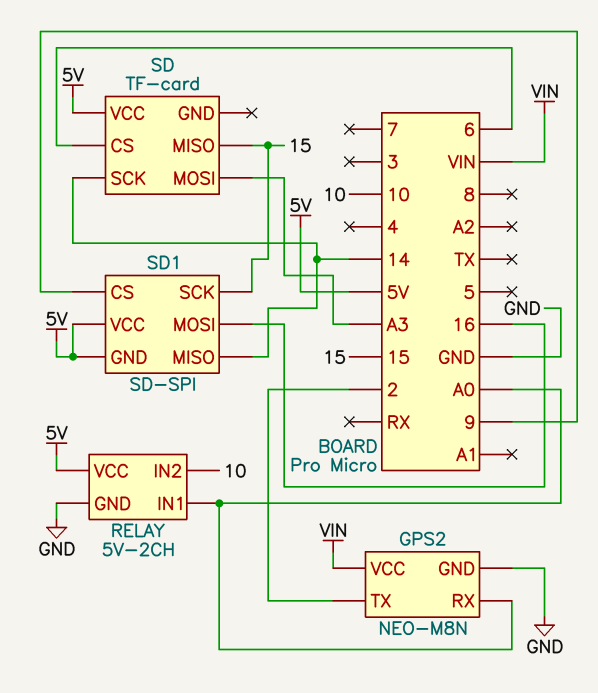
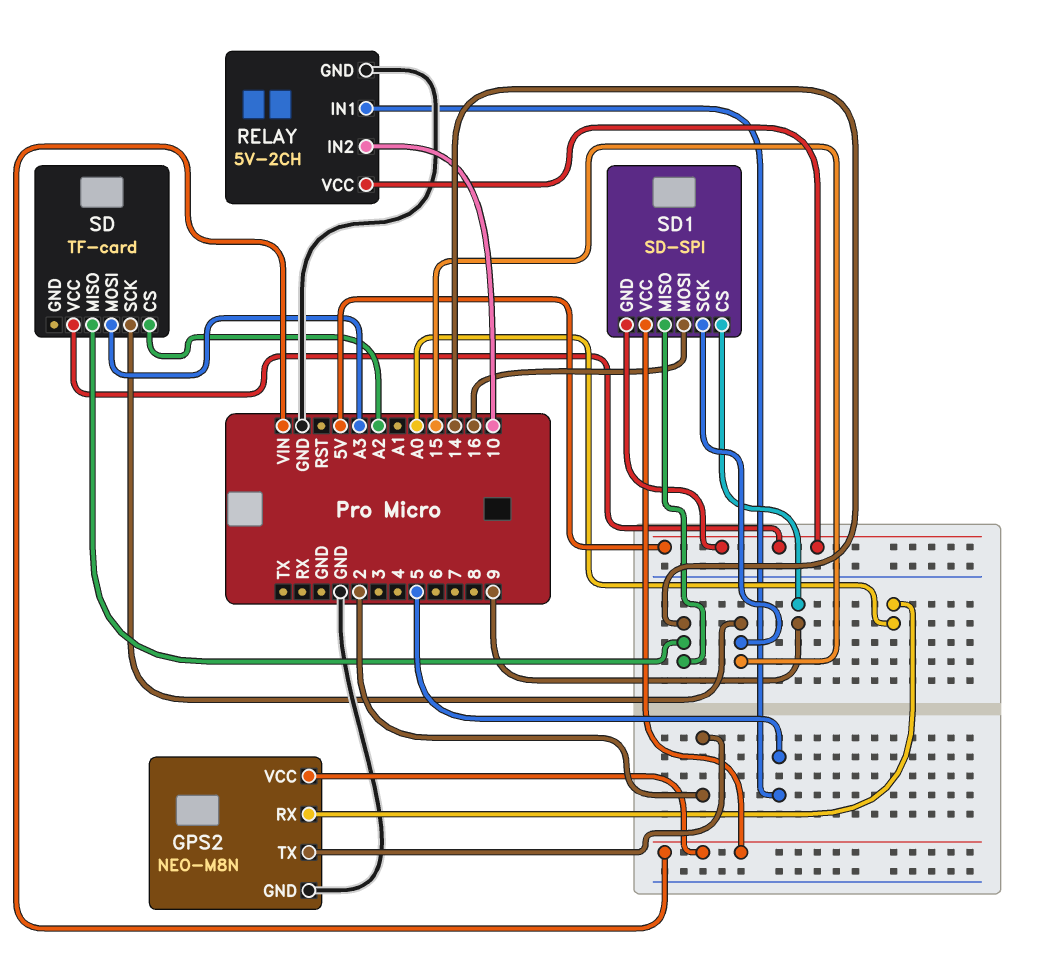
RELAY pin IN1: A0 -> 5
SD pin CS: 6 -> A2
SD pin MISO: 15 -> 14
SD pin SCK: 14 -> 15
SD1 pin VCC: 5V -> VIN

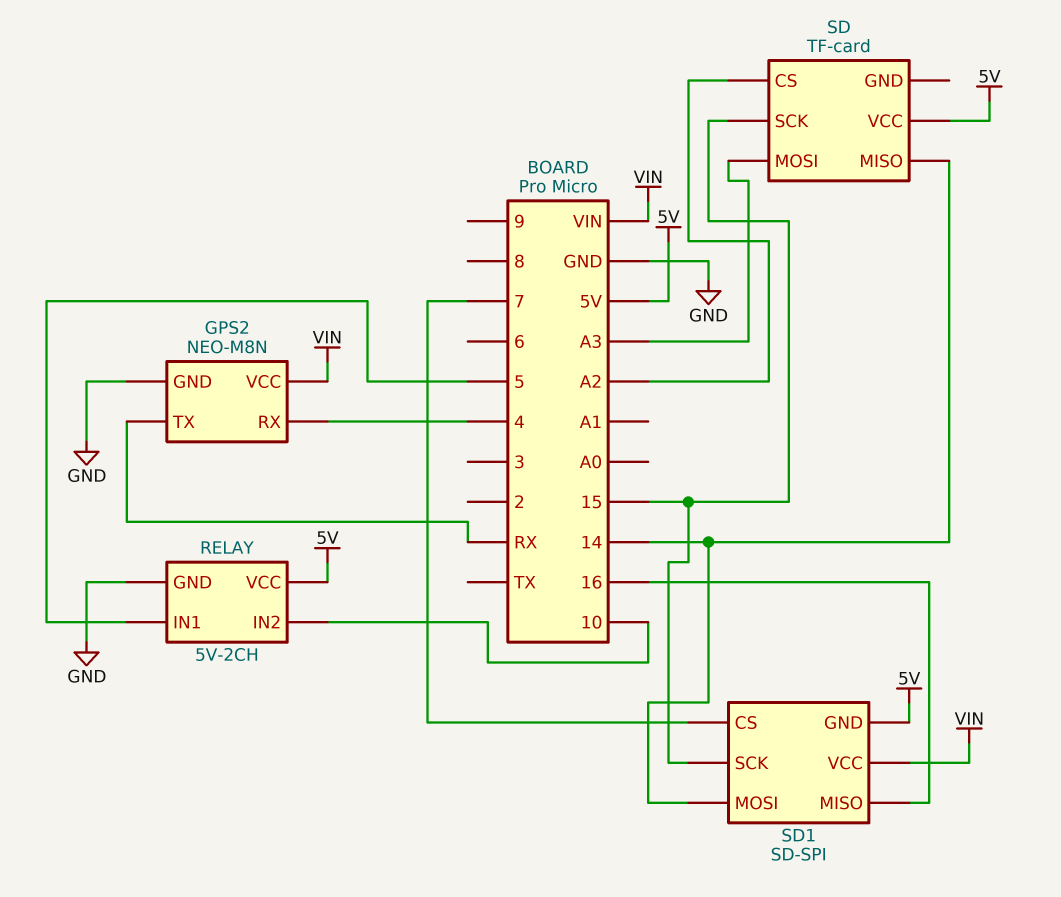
GPS2 pin RX: A0 -> 4
GPS2 pin TX: 2 -> RX
SD1 pin CS: 9 -> 7
SD1 pin MISO: 14 -> 16
SD1 pin MOSI: 16 -> 14

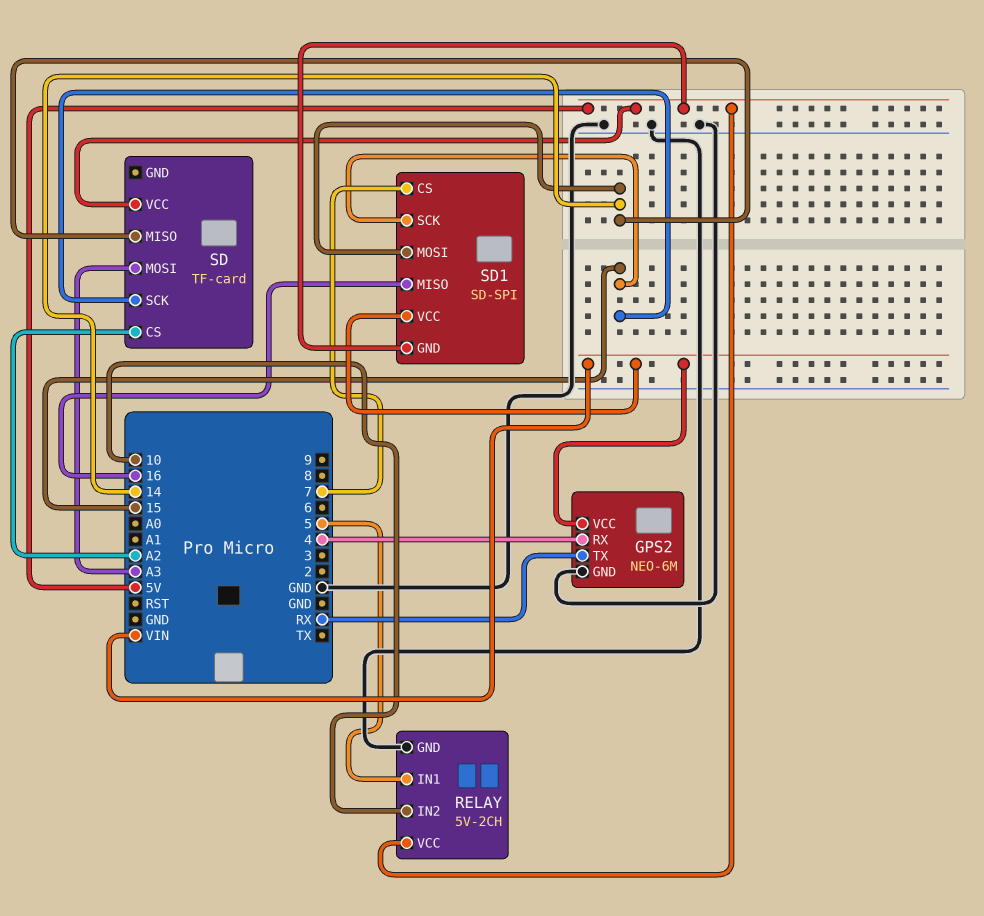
GPS2: NEO-M8N -> NEO-6M

